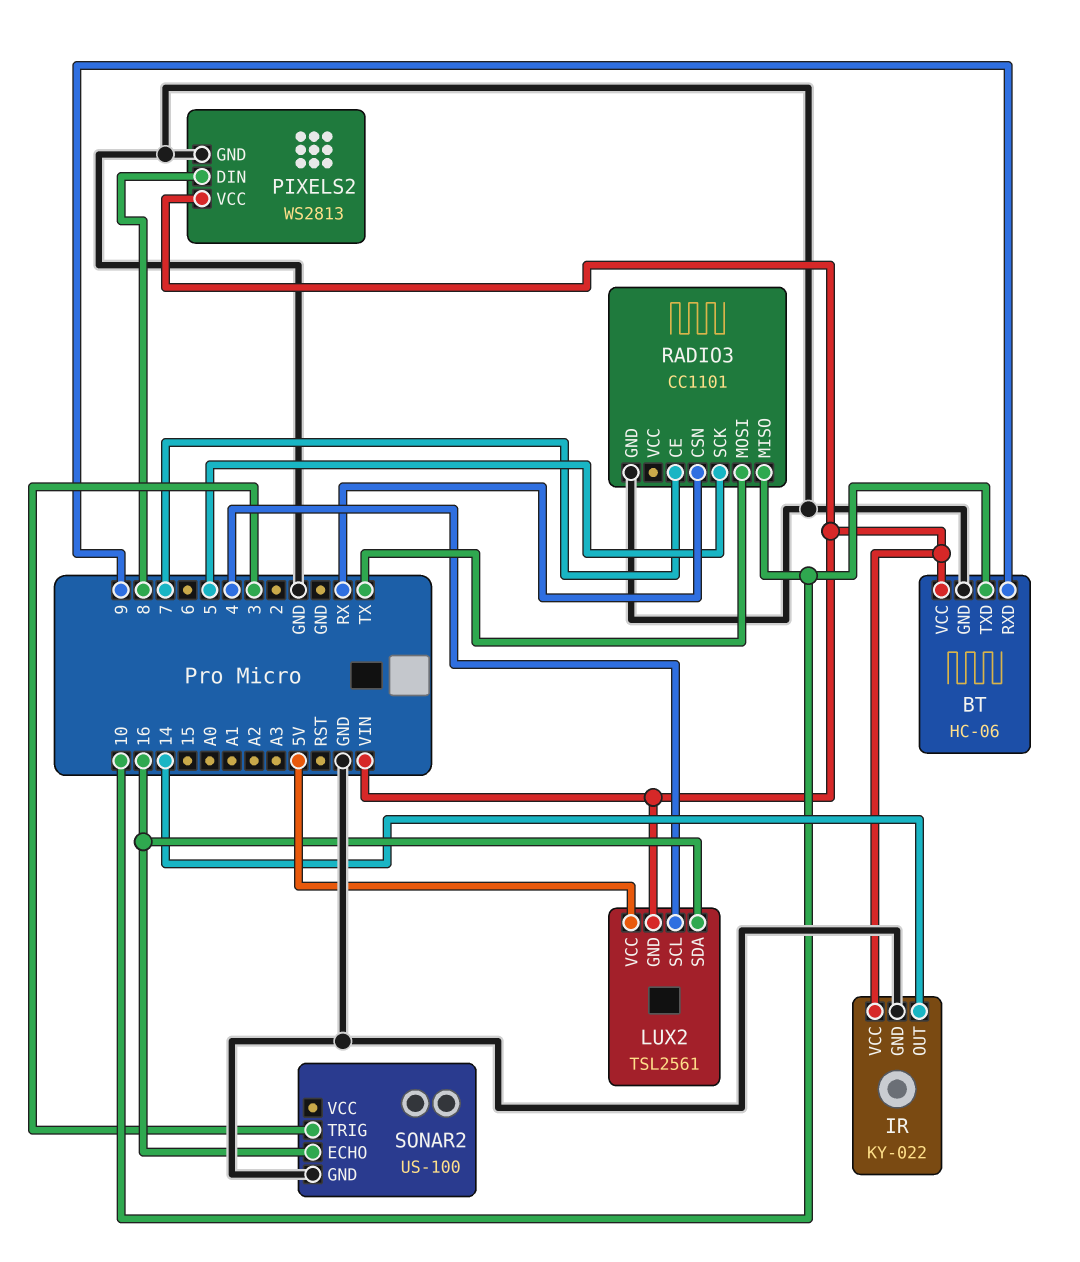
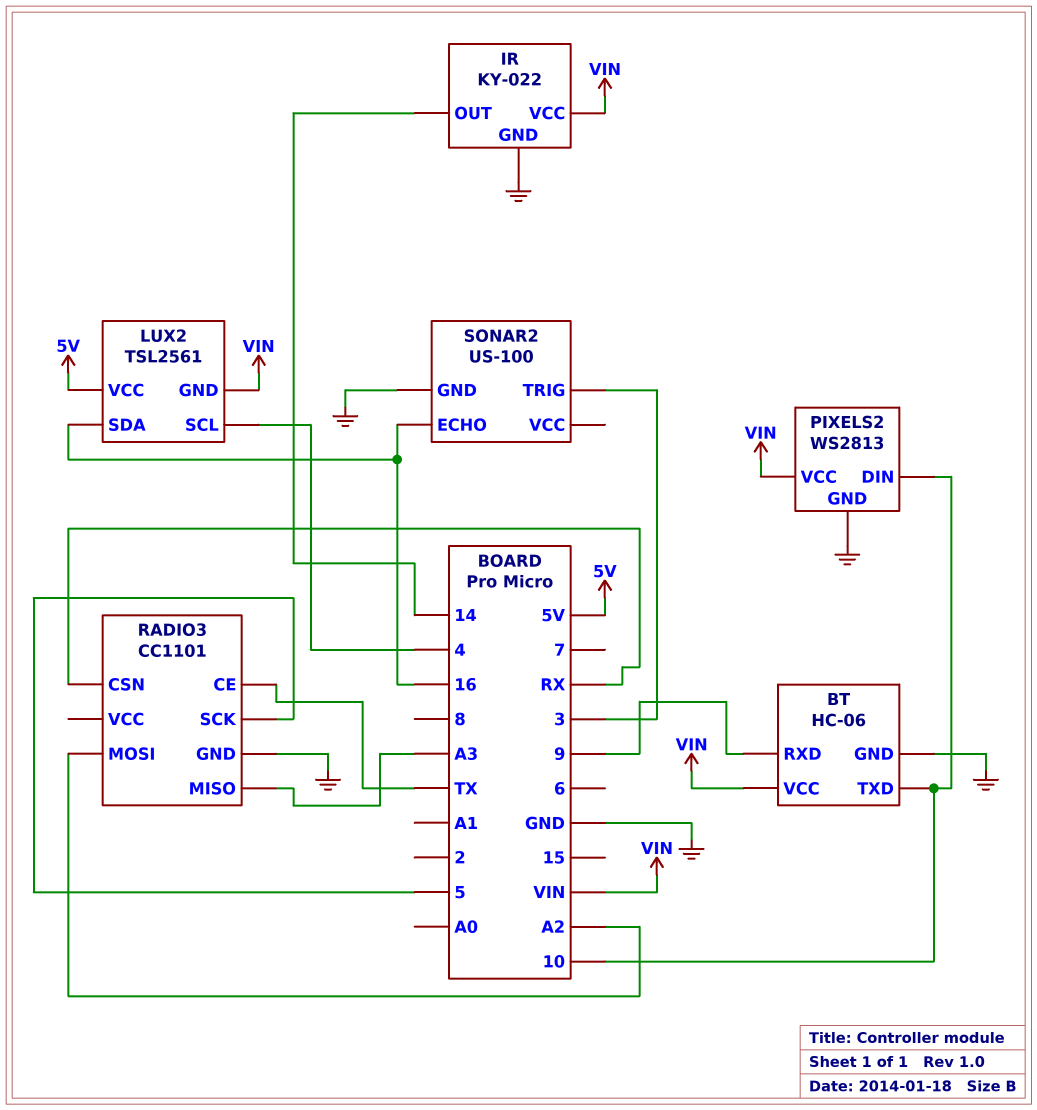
PIXELS2 pin DIN: 8 -> 10
RADIO3 pin CE: 7 -> TX
RADIO3 pin MISO: 10 -> A3
RADIO3 pin MOSI: TX -> A2

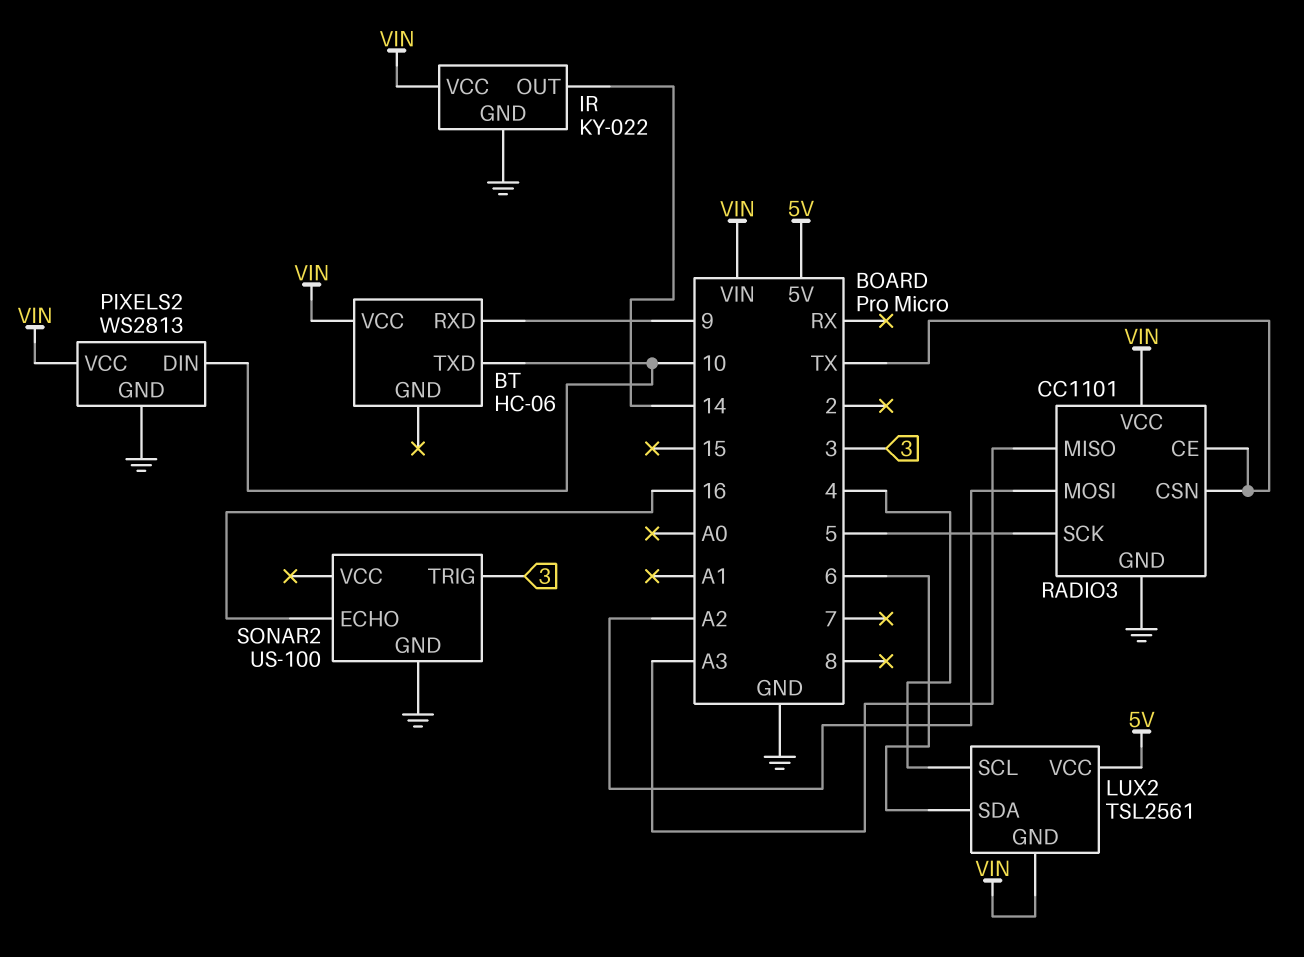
BT pin GND: GND -> none
LUX2 pin SDA: 16 -> 6
RADIO3 pin CSN: RX -> TX
RADIO3 pin VCC: none -> VIN

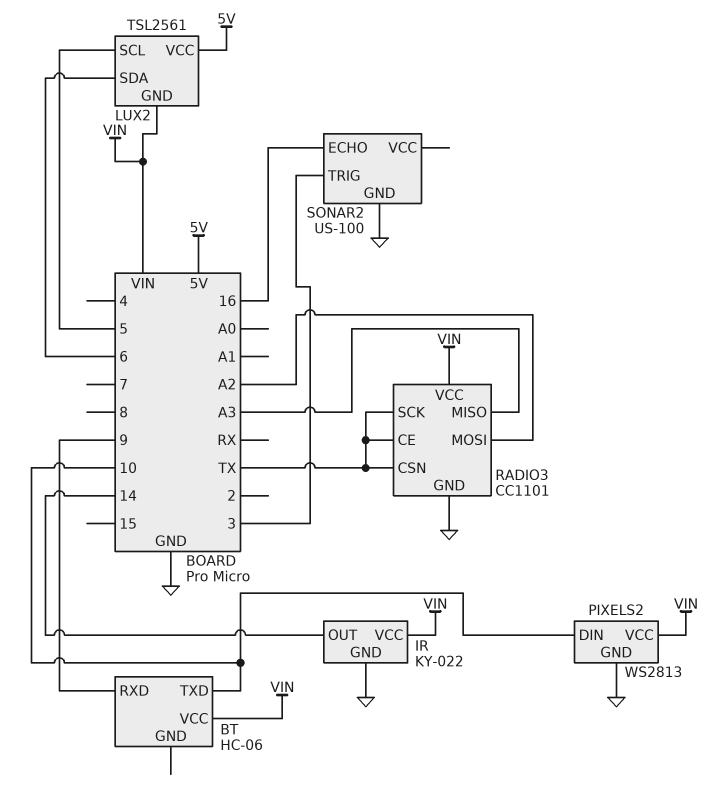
LUX2 pin SCL: 4 -> 5
RADIO3 pin SCK: 5 -> TX

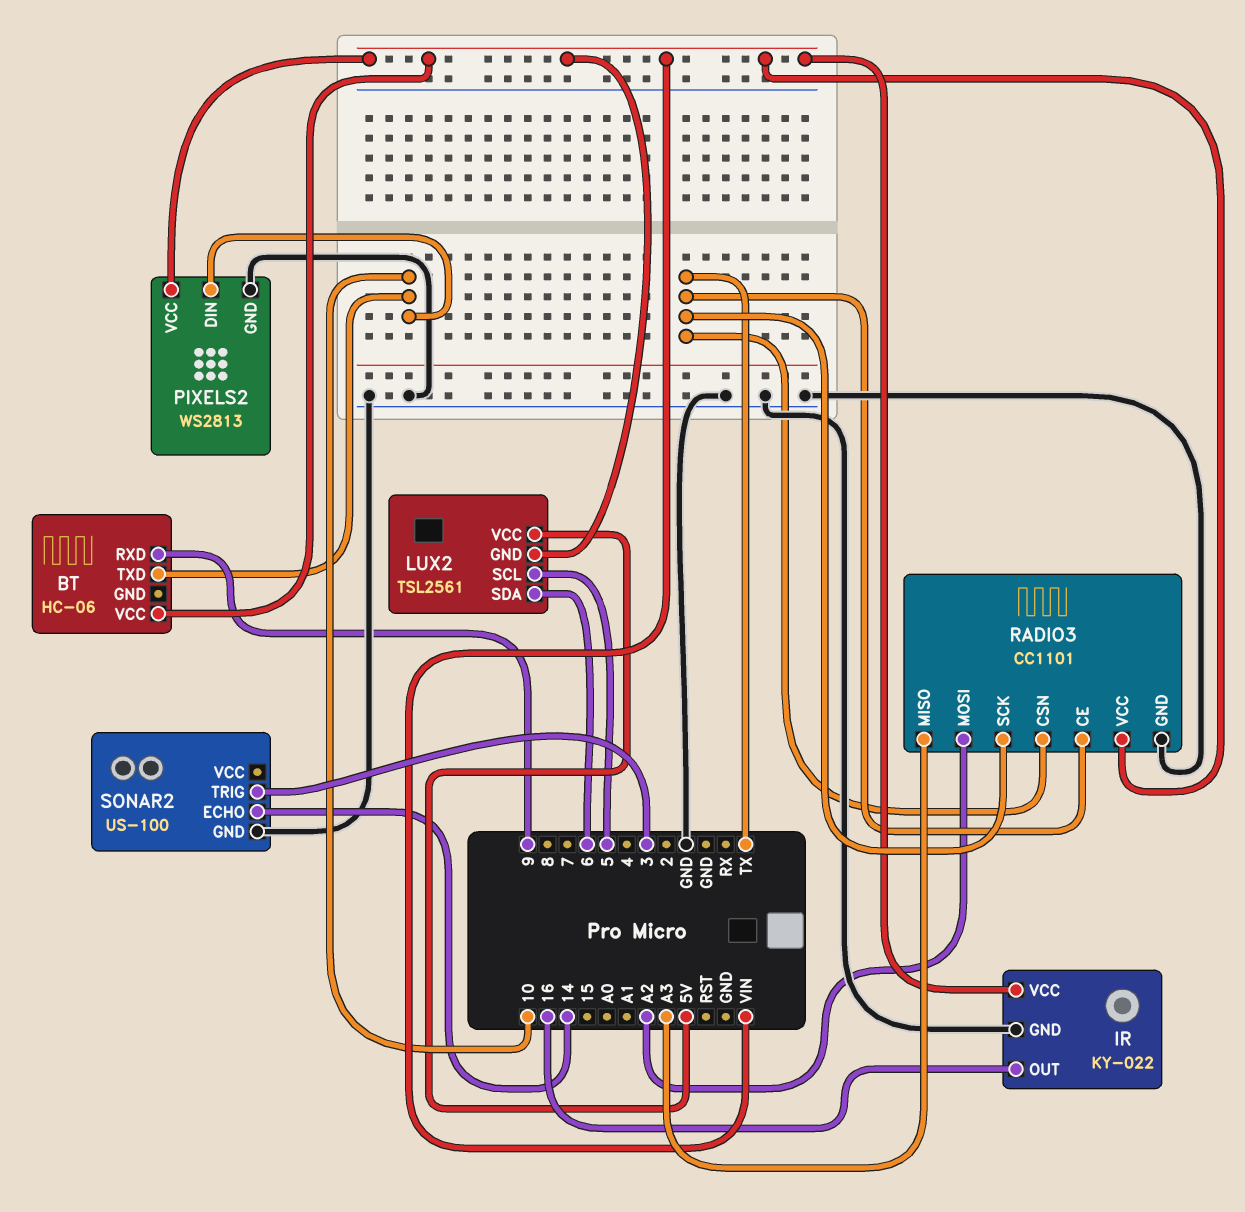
IR pin OUT: 14 -> 16
SONAR2 pin ECHO: 16 -> 14

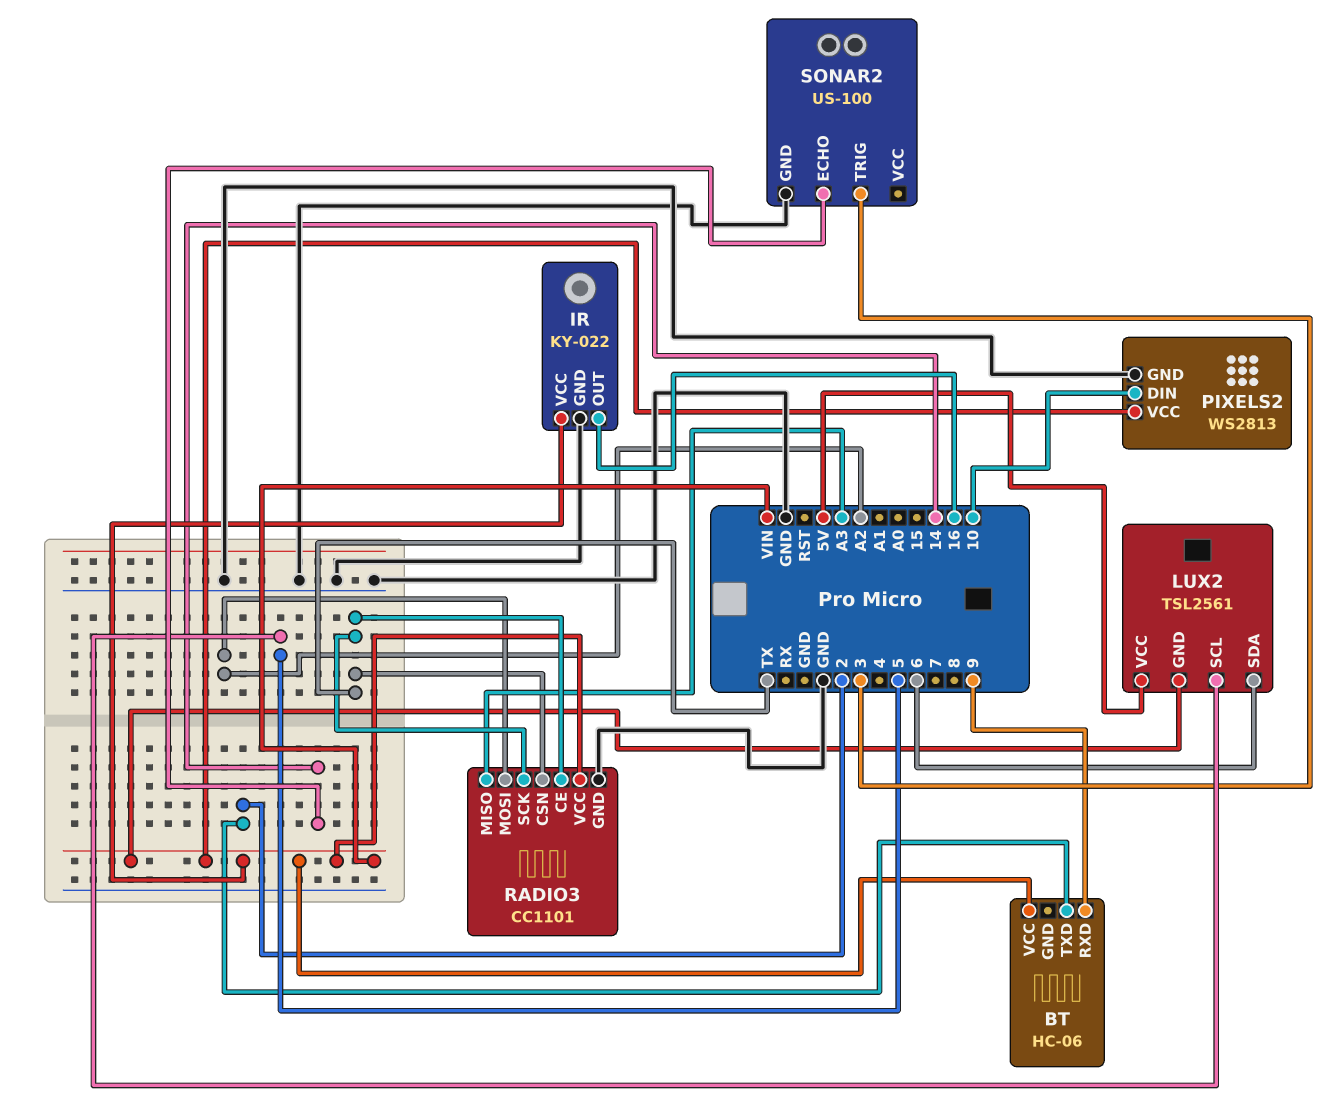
BT pin TXD: 10 -> 2

